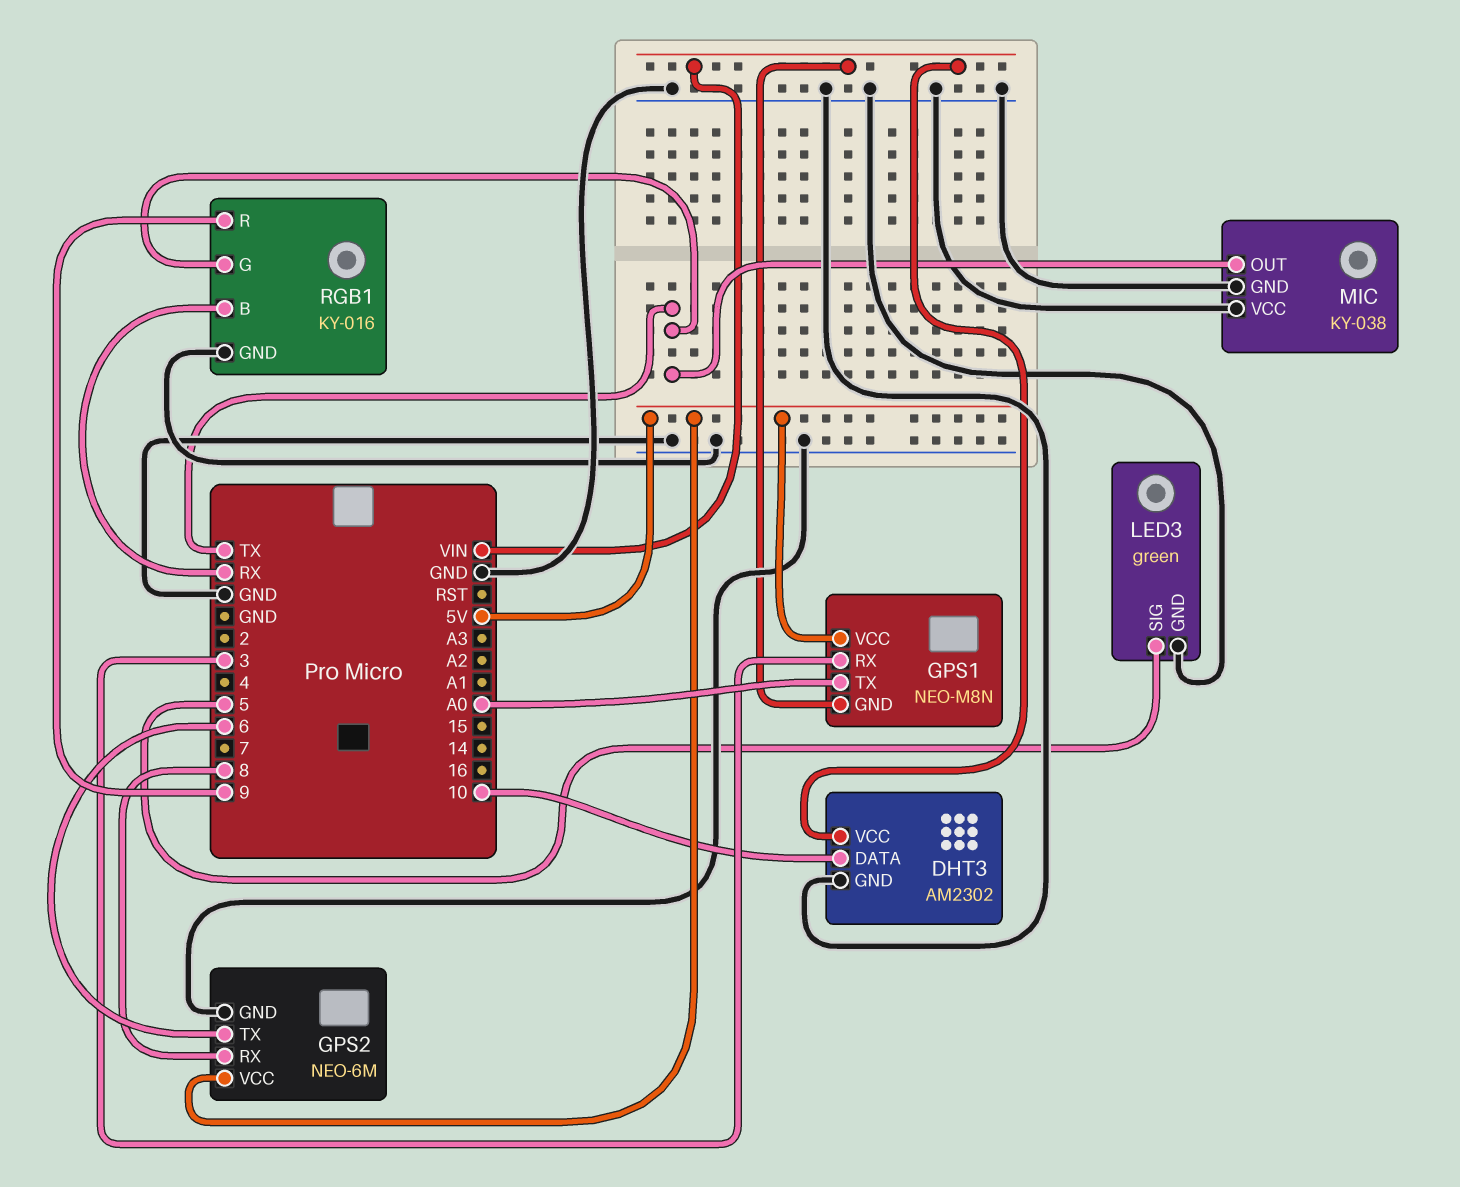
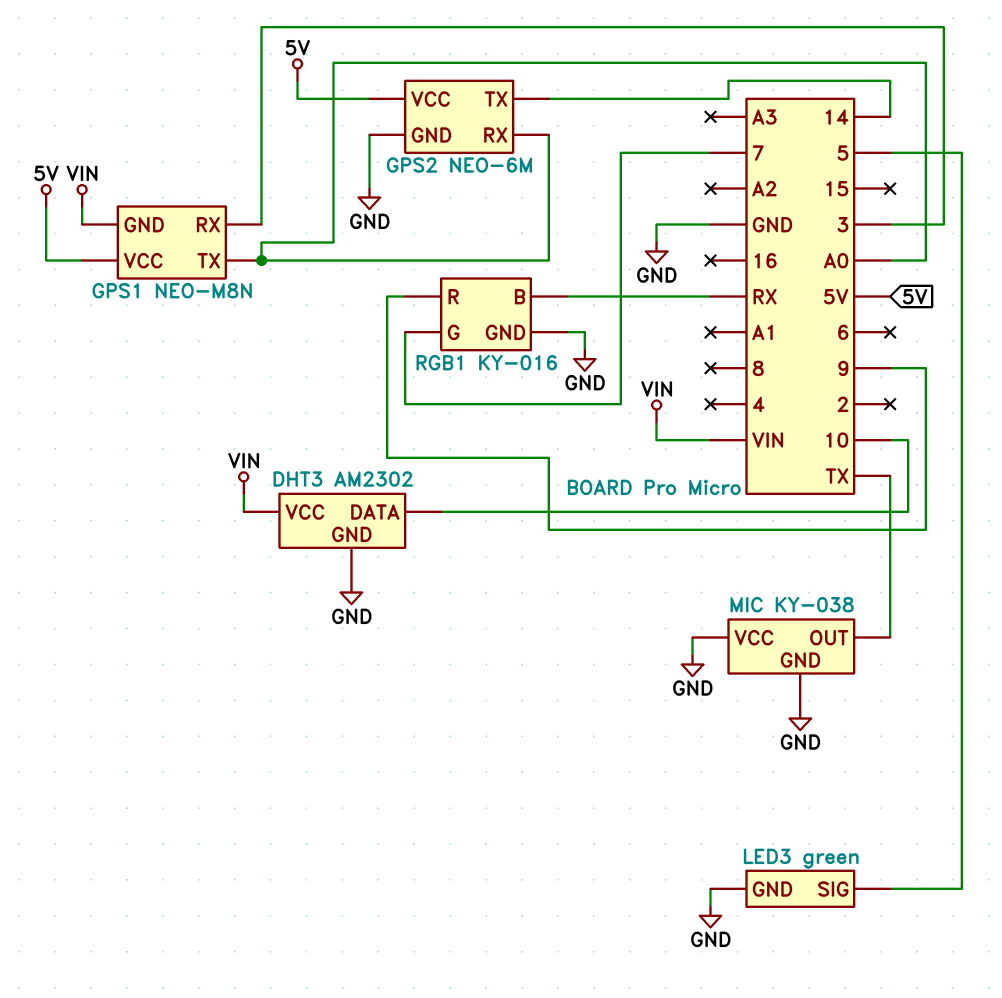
GPS2 pin RX: 8 -> A0
GPS2 pin TX: 6 -> 14
RGB1 pin G: TX -> 7

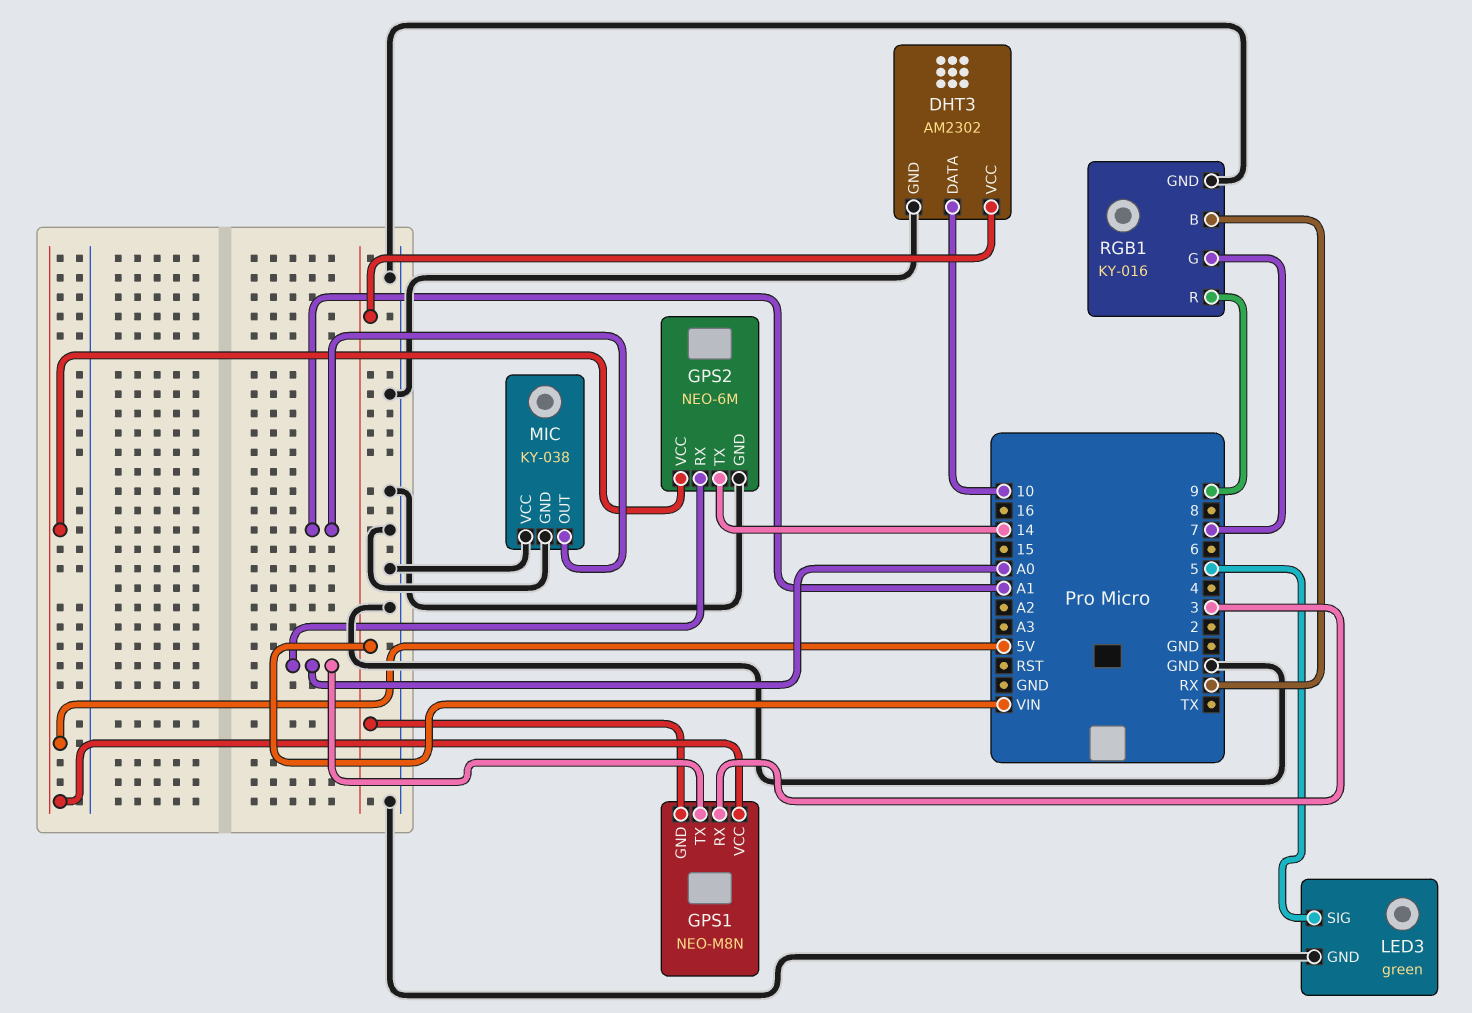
MIC pin OUT: TX -> A1

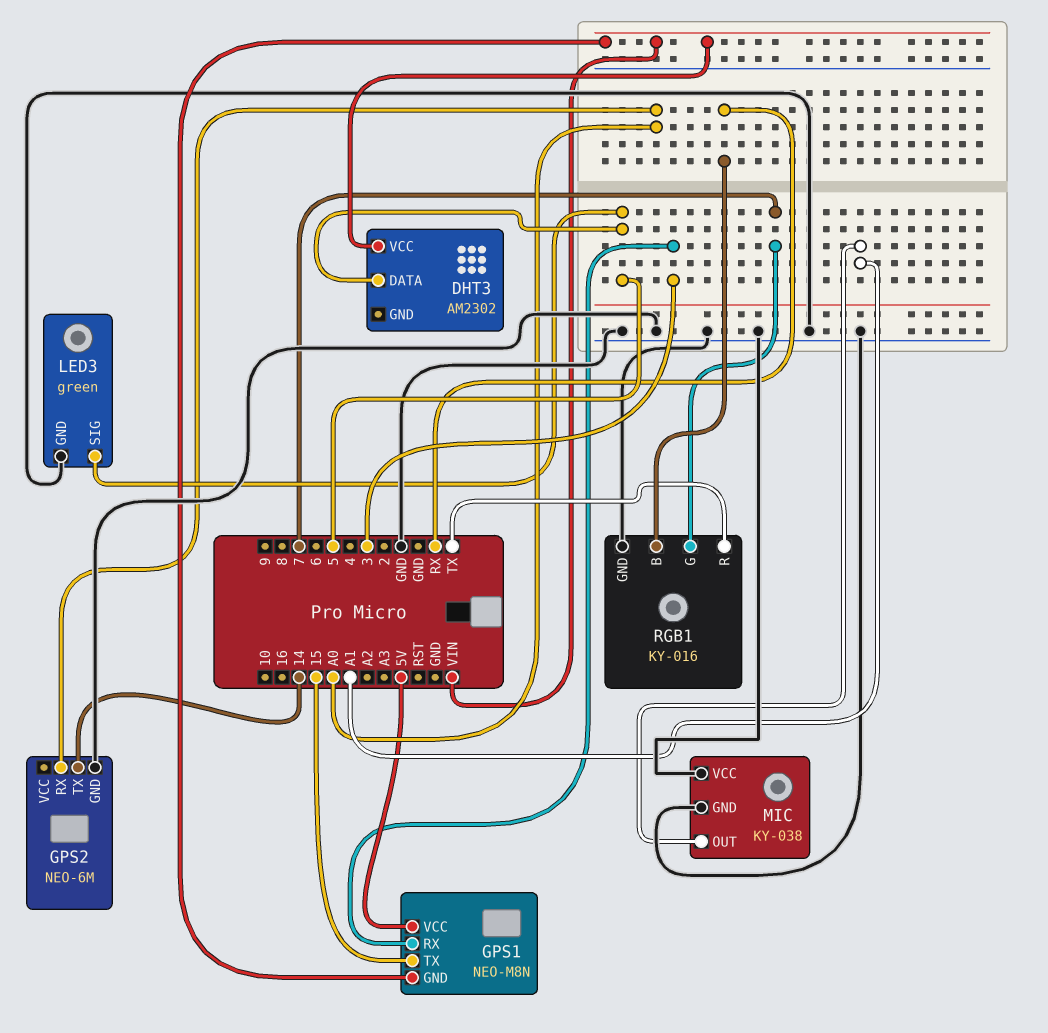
DHT3 pin DATA: 10 -> 5
DHT3 pin GND: GND -> none
GPS1 pin TX: A0 -> 15
GPS2 pin VCC: 5V -> none
RGB1 pin R: 9 -> TX

